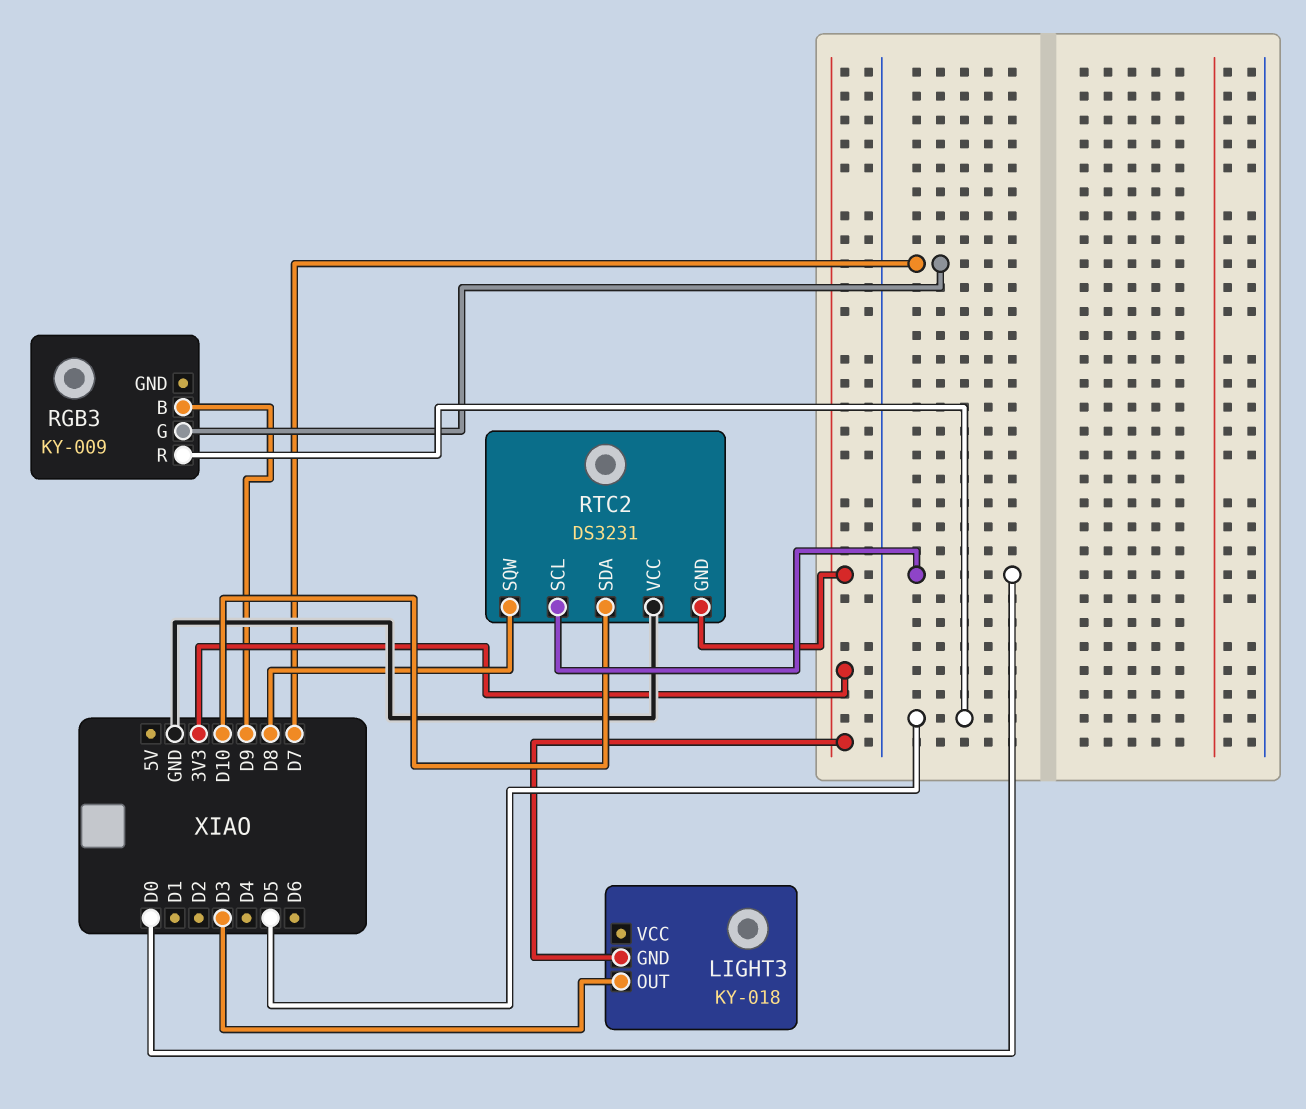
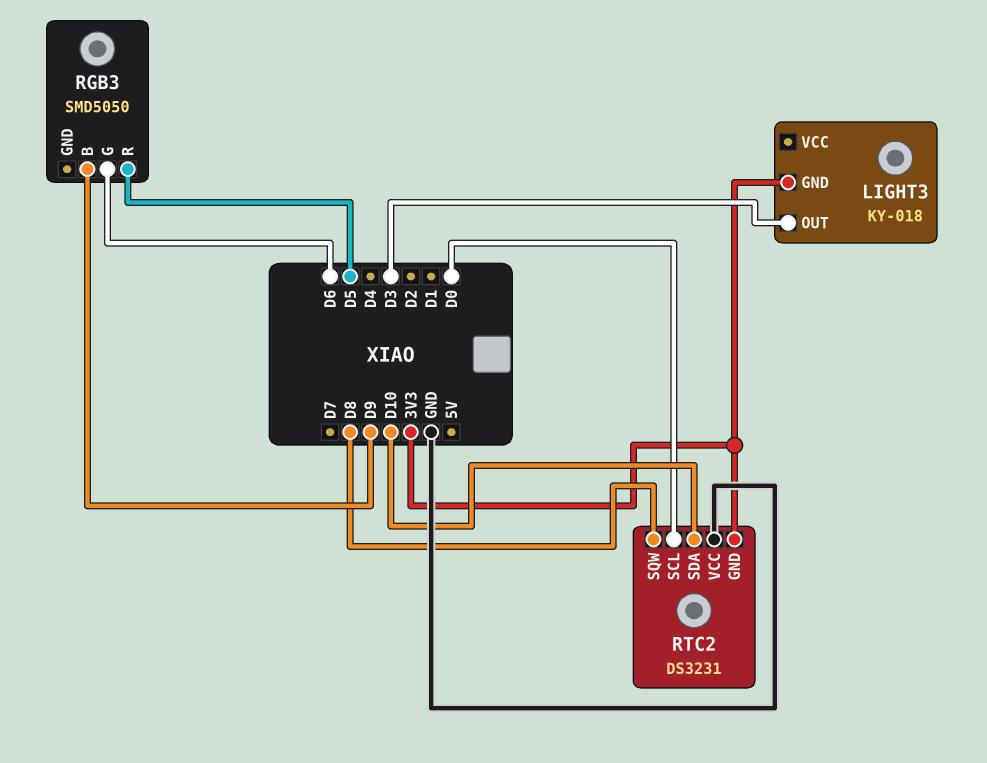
RGB3: KY-009 -> SMD5050
RGB3 pin G: D7 -> D6

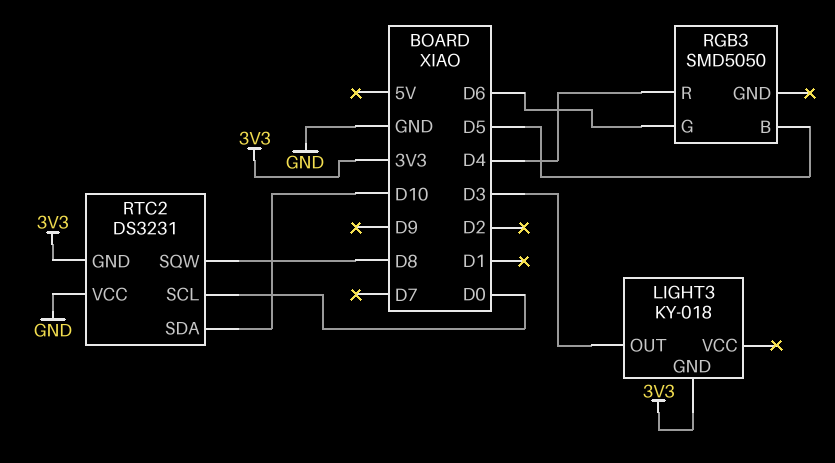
RGB3 pin B: D9 -> D5
RGB3 pin R: D5 -> D4

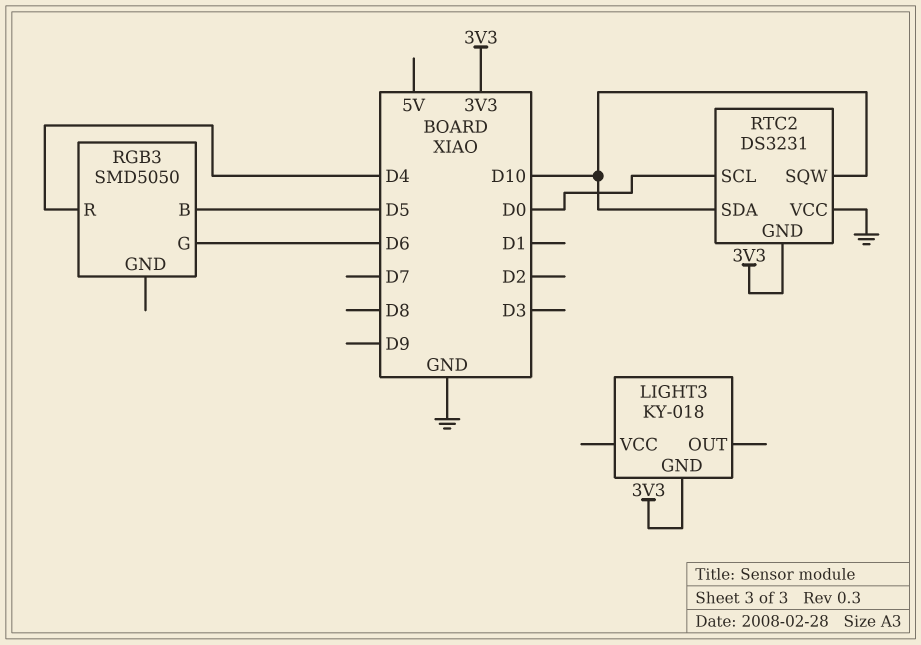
LIGHT3 pin OUT: D3 -> none
RTC2 pin SQW: D8 -> D10

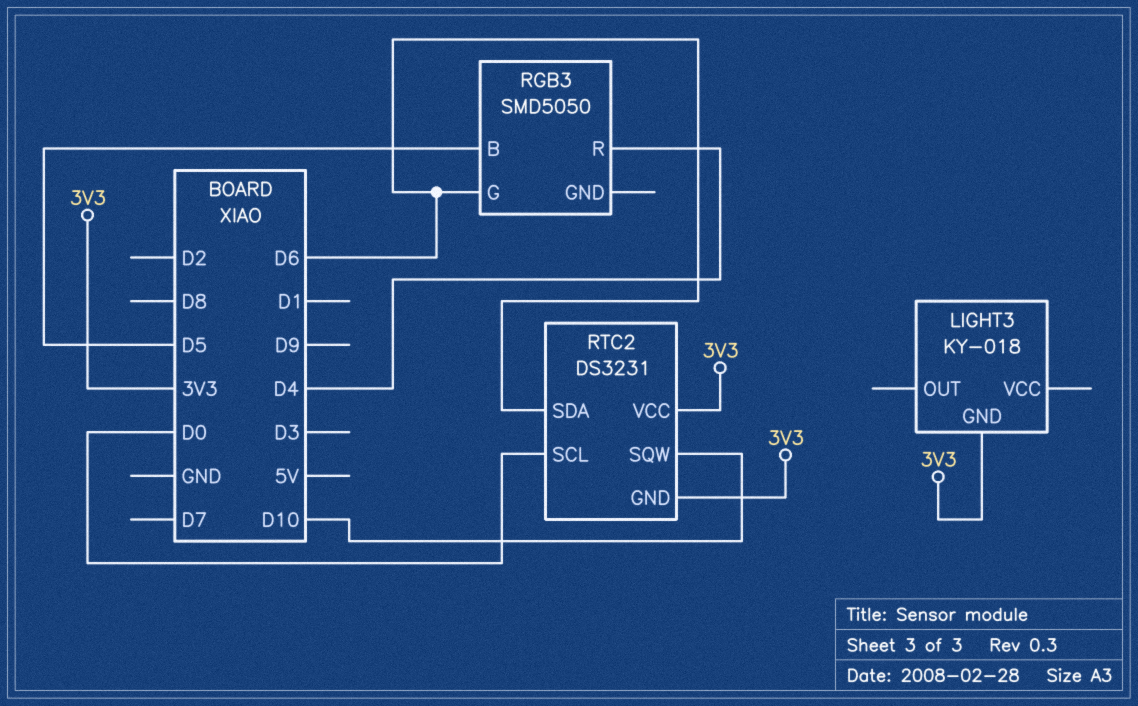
RTC2 pin SDA: D10 -> D6
RTC2 pin VCC: GND -> 3V3

